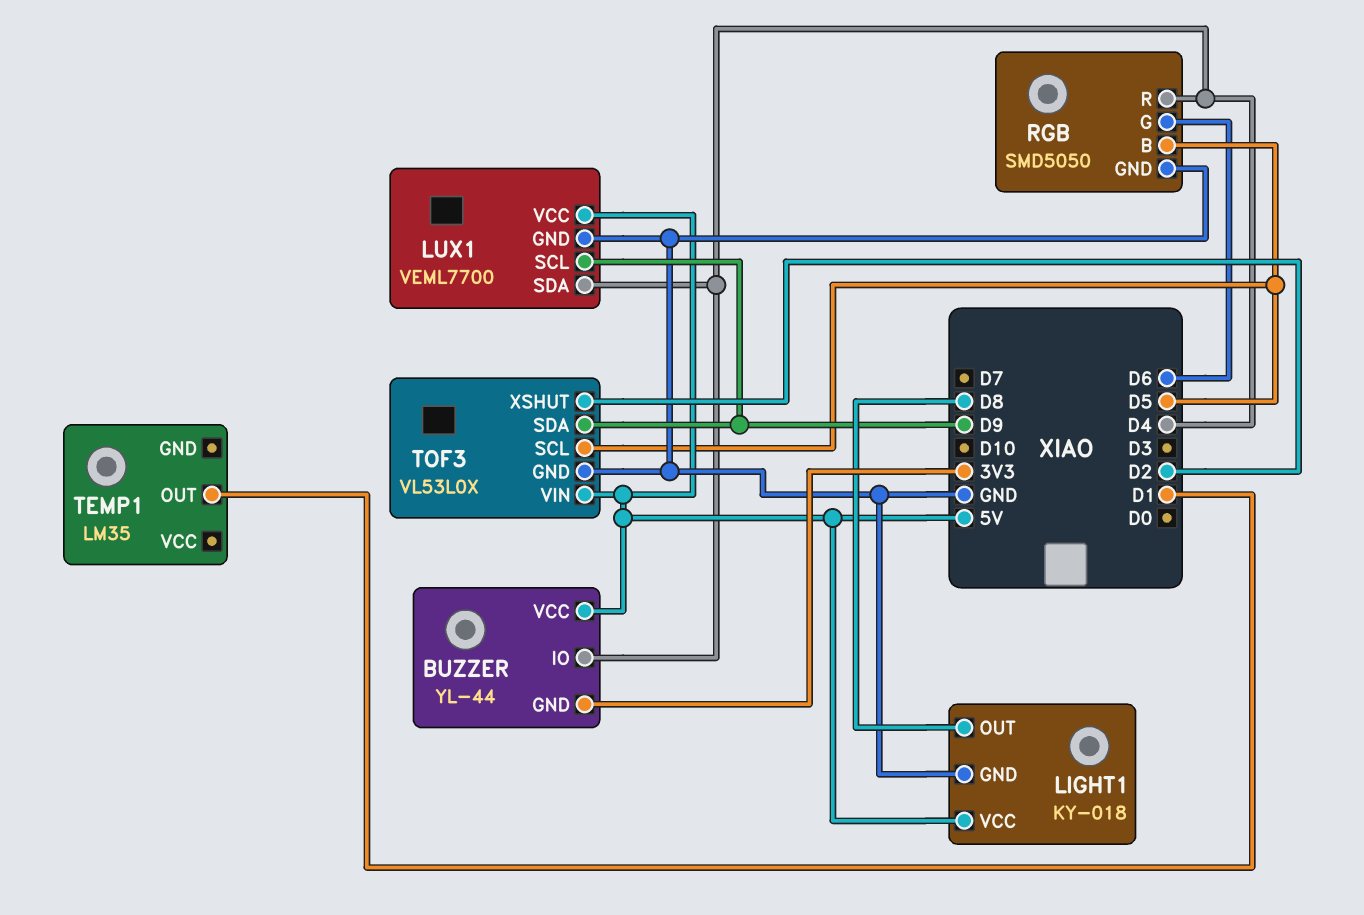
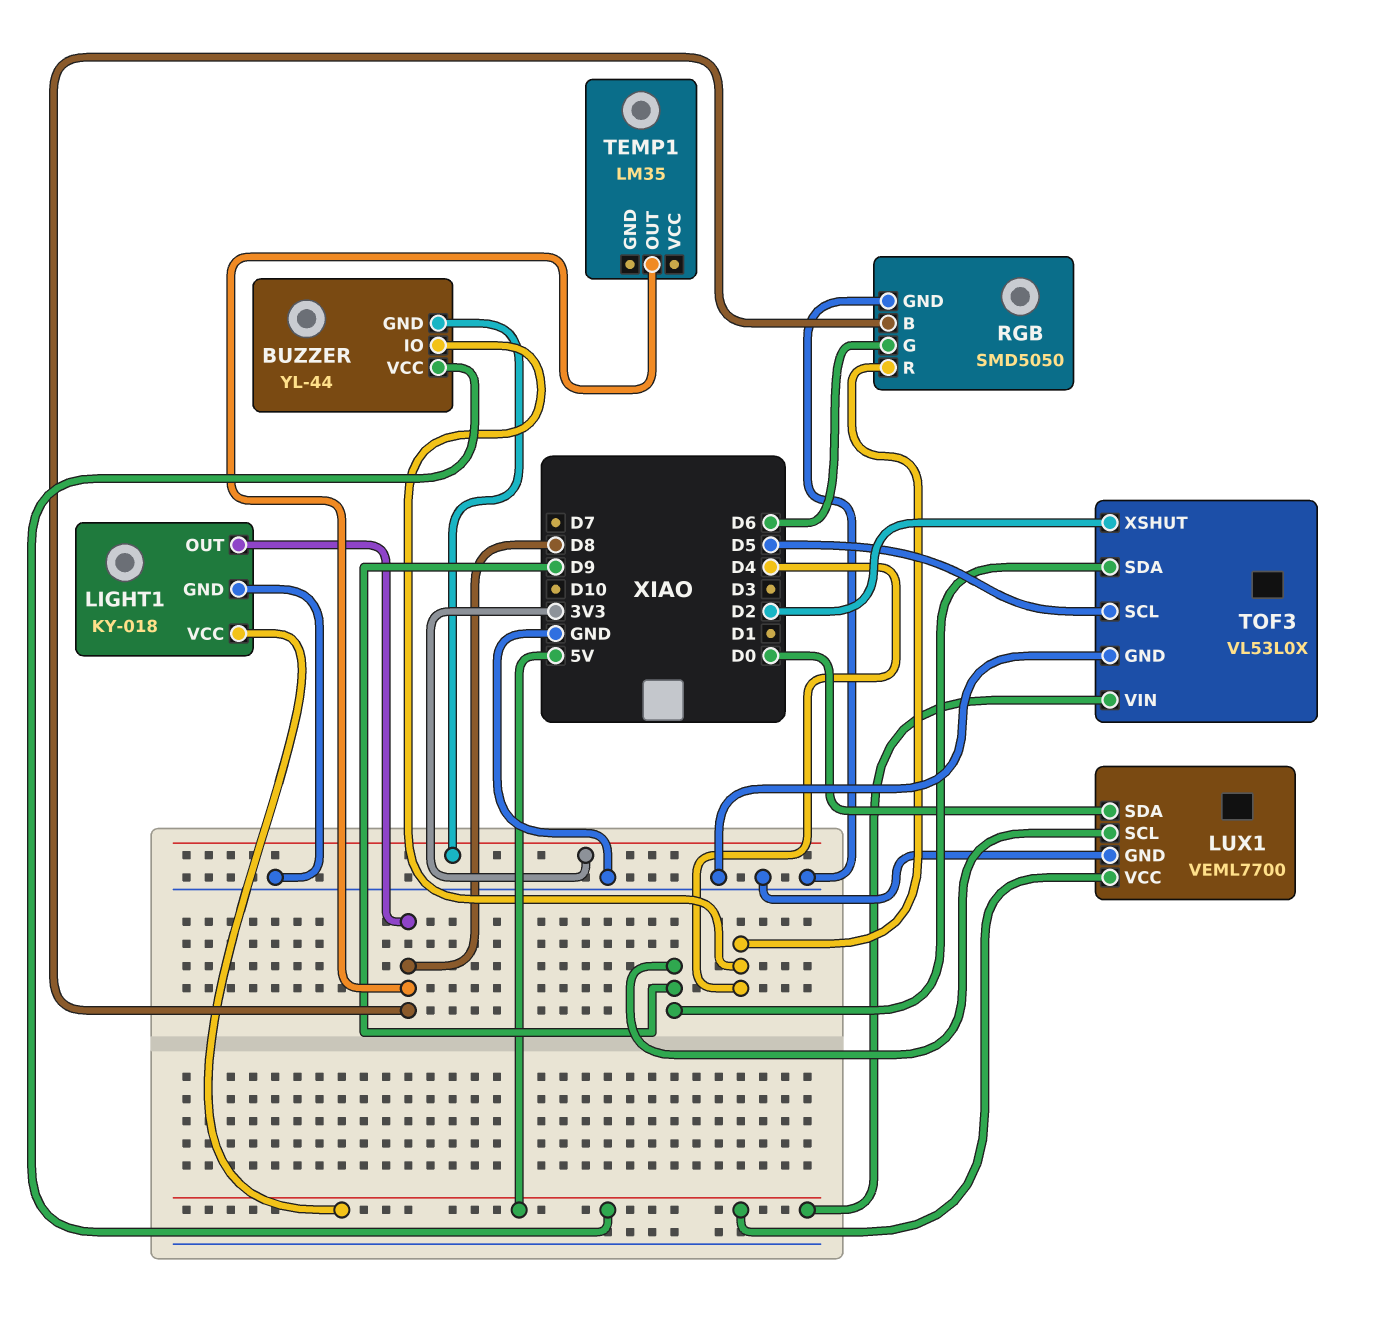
LUX1 pin SDA: D4 -> D0
RGB pin B: D5 -> D8
TEMP1 pin OUT: D1 -> D8

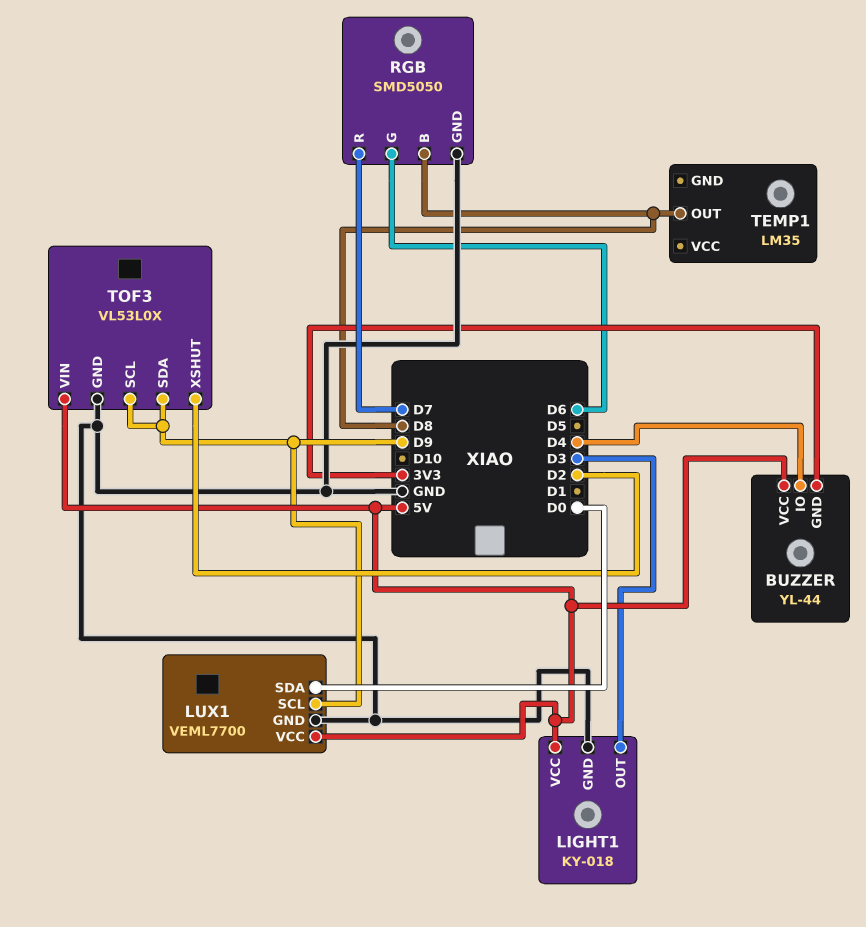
LIGHT1 pin OUT: D8 -> D3
RGB pin R: D4 -> D7
TOF3 pin SCL: D5 -> D9

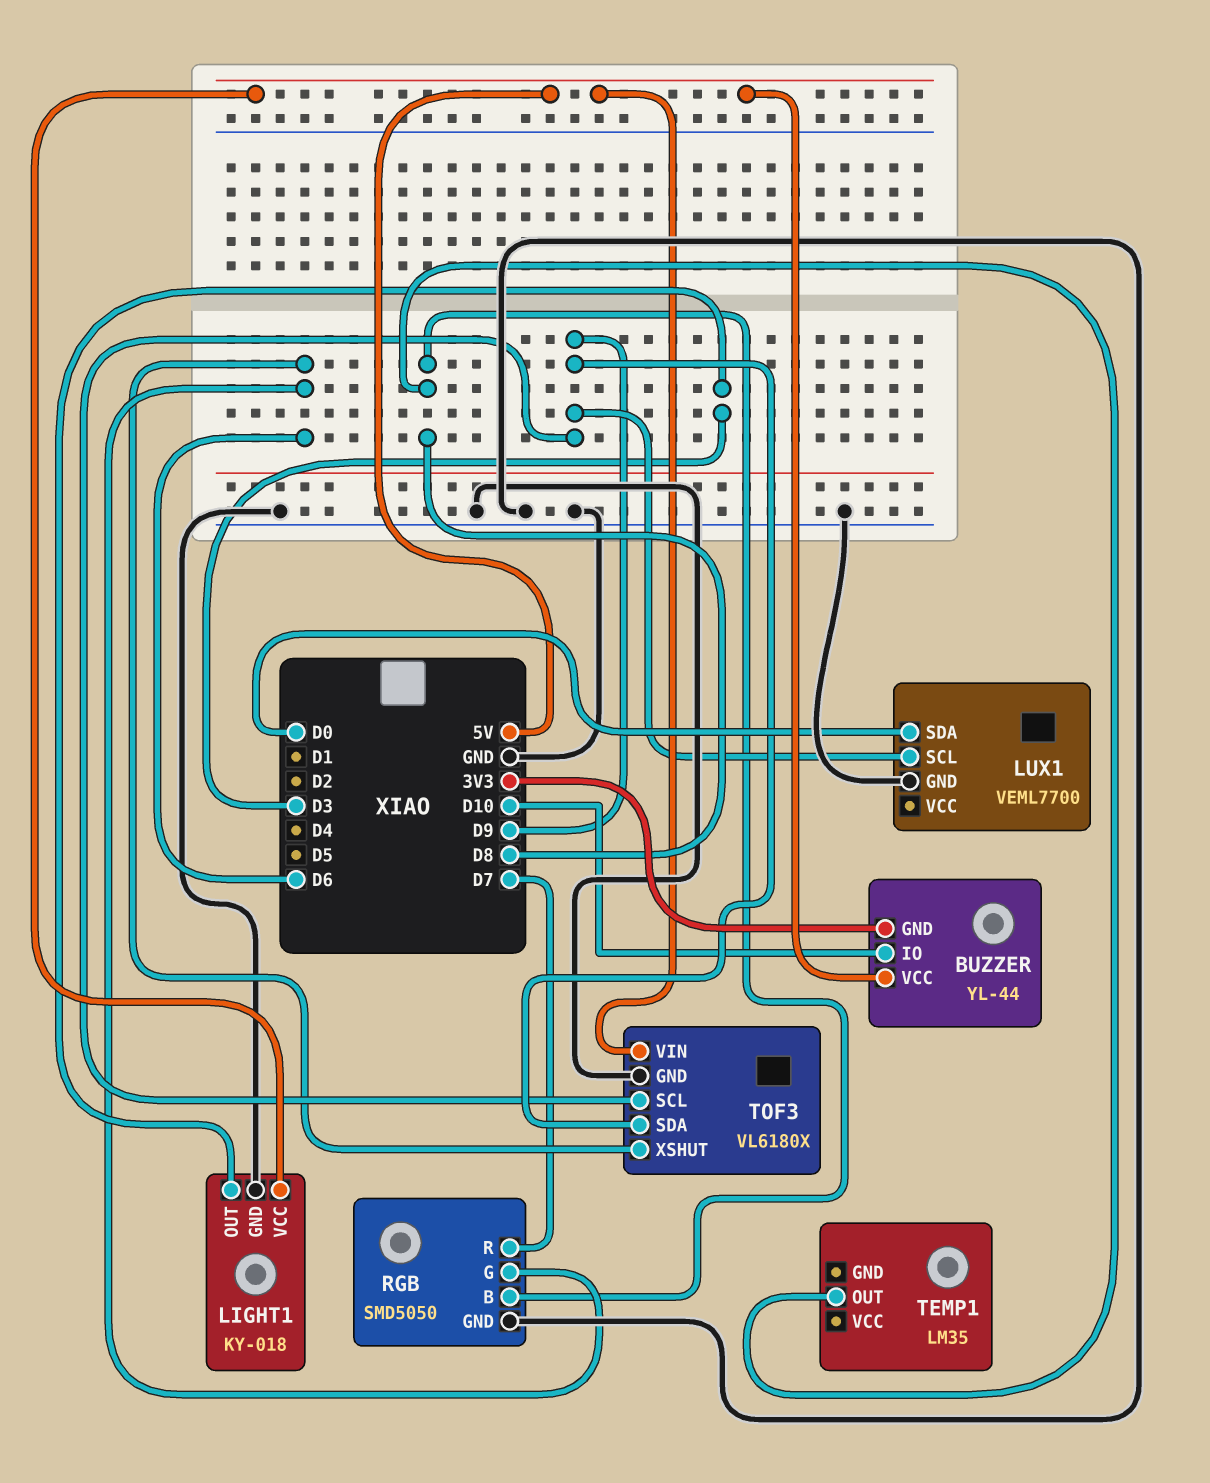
BUZZER pin IO: D4 -> D10
LUX1 pin VCC: 5V -> none
TOF3: VL53L0X -> VL6180X
TOF3 pin XSHUT: D2 -> D6

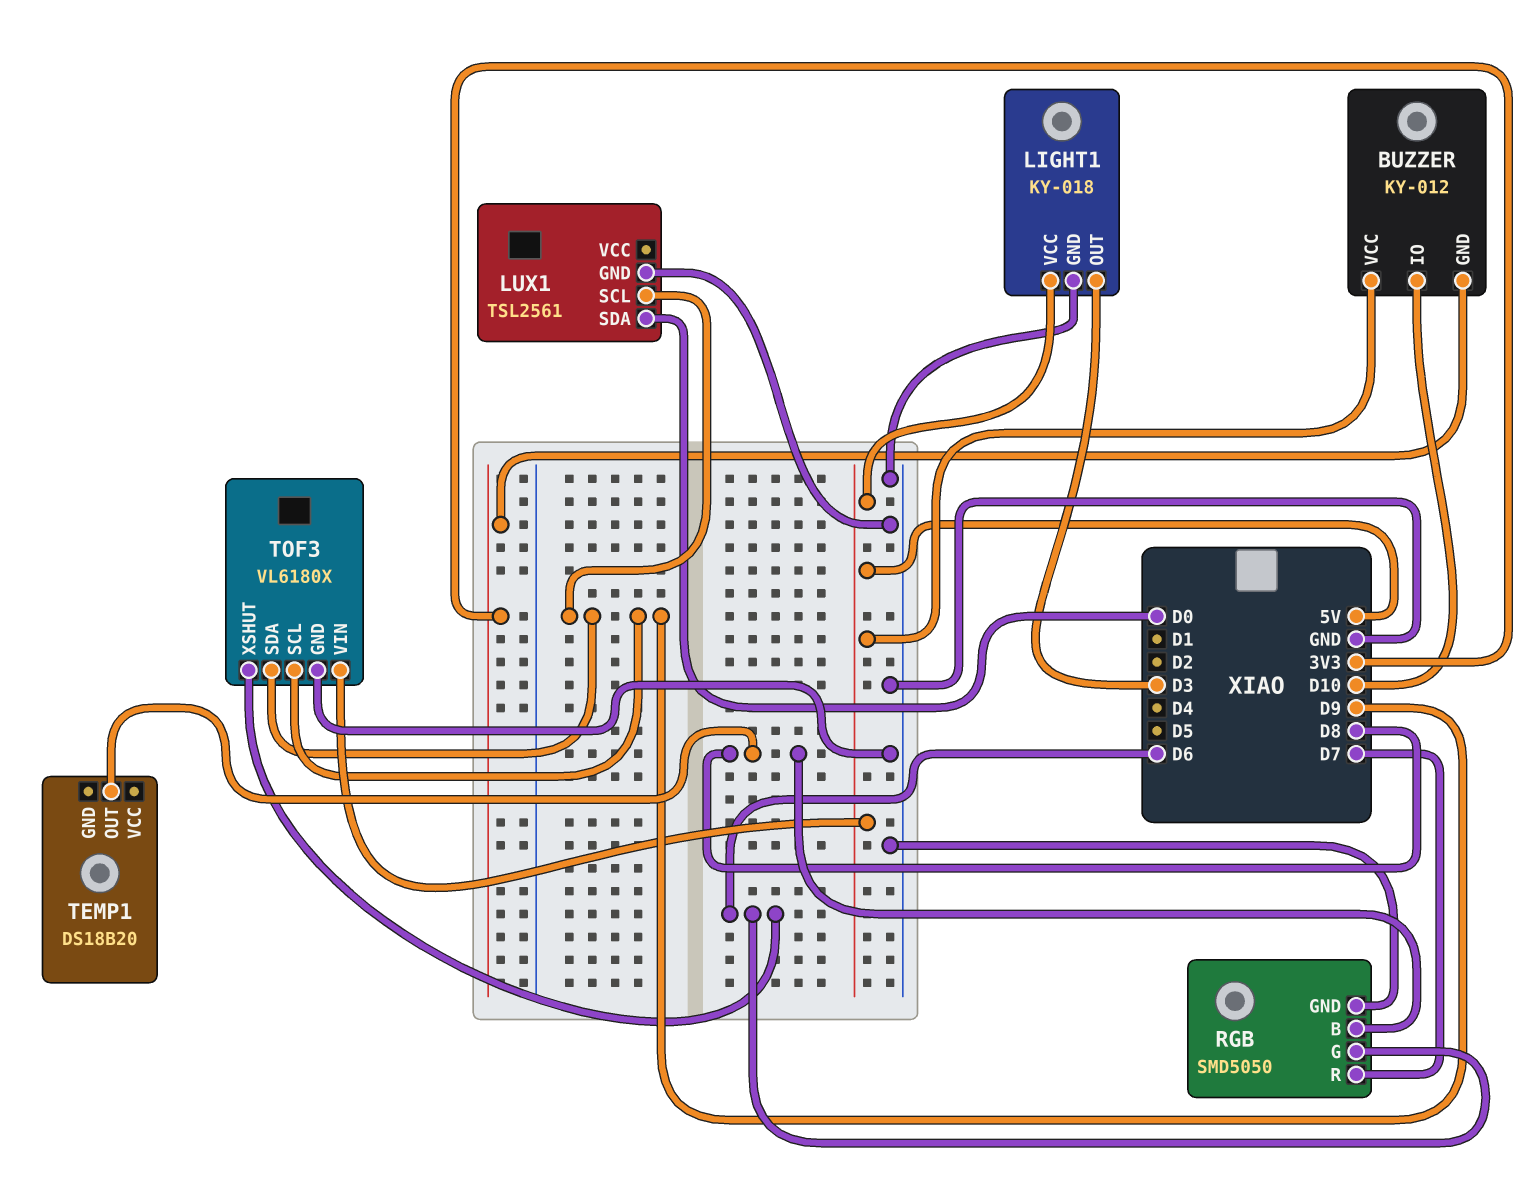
BUZZER: YL-44 -> KY-012
LUX1: VEML7700 -> TSL2561
TEMP1: LM35 -> DS18B20

